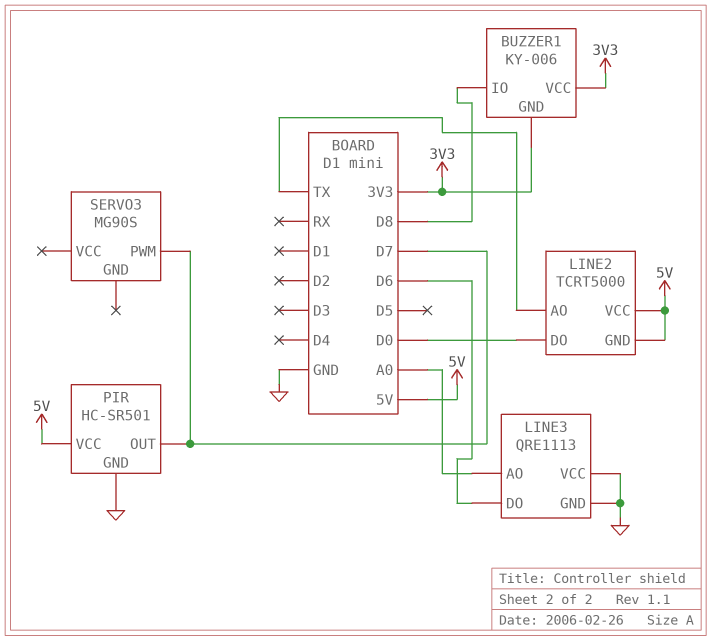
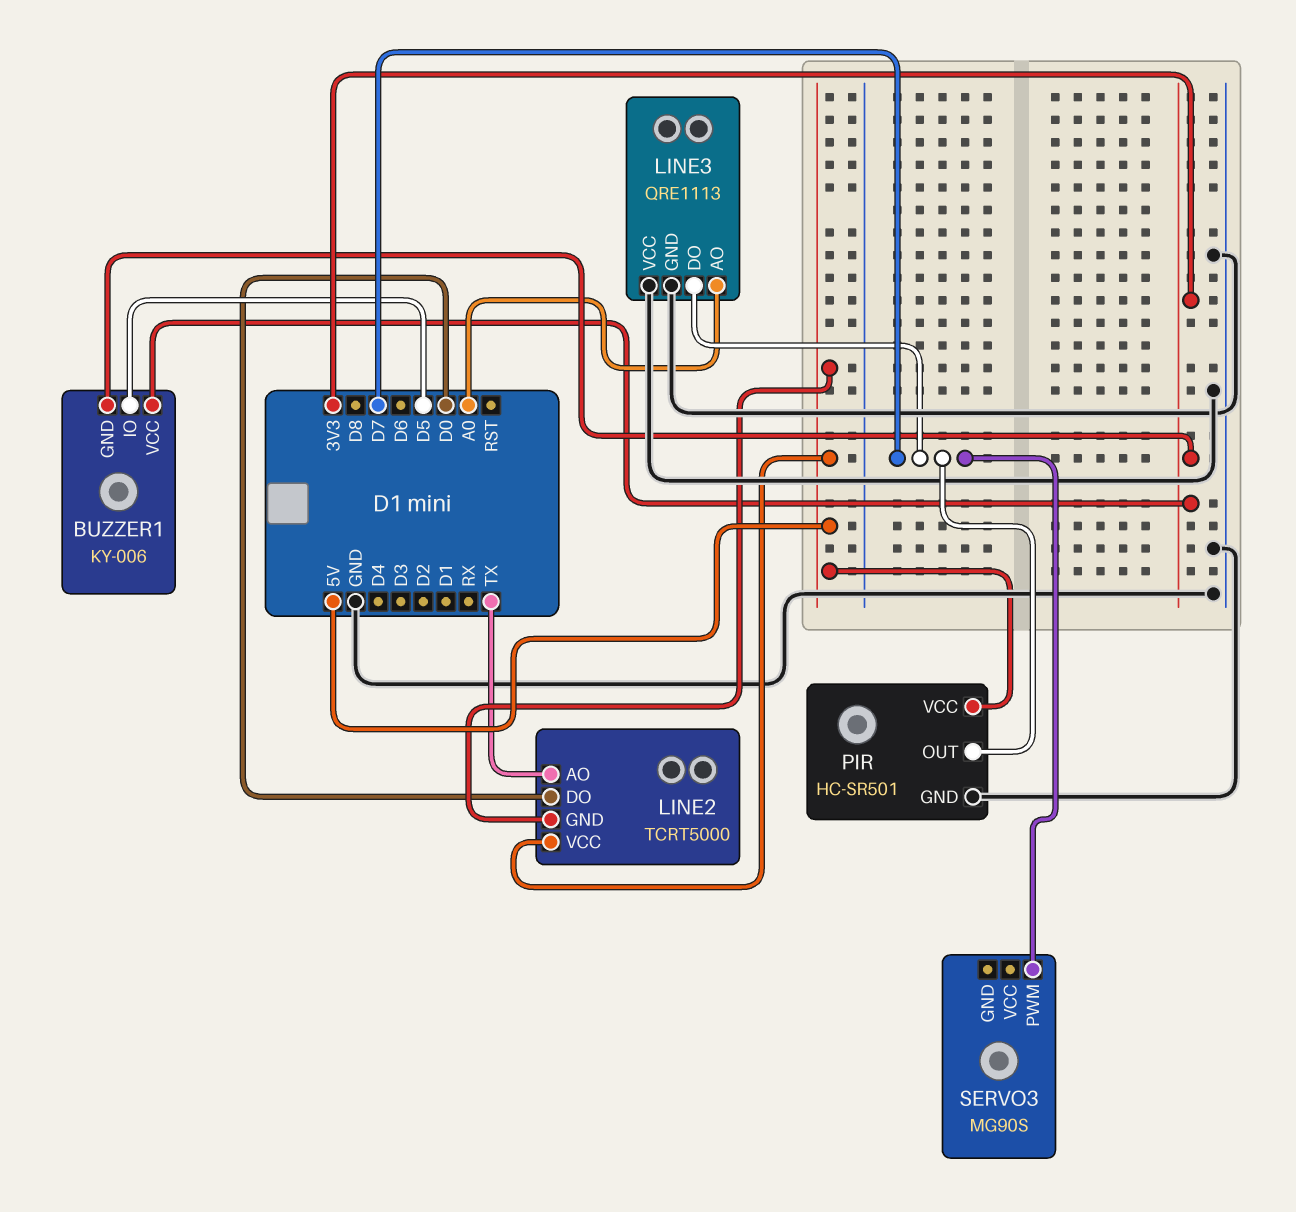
BUZZER1 pin IO: D8 -> D5
LINE3 pin DO: D6 -> D7

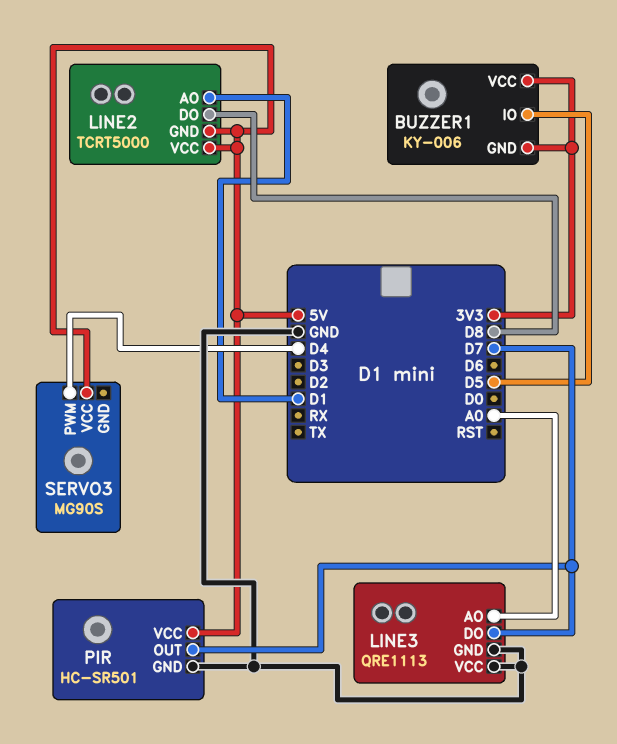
LINE2 pin AO: TX -> D1
LINE2 pin DO: D0 -> D8
SERVO3 pin PWM: D7 -> D4
SERVO3 pin VCC: none -> 5V

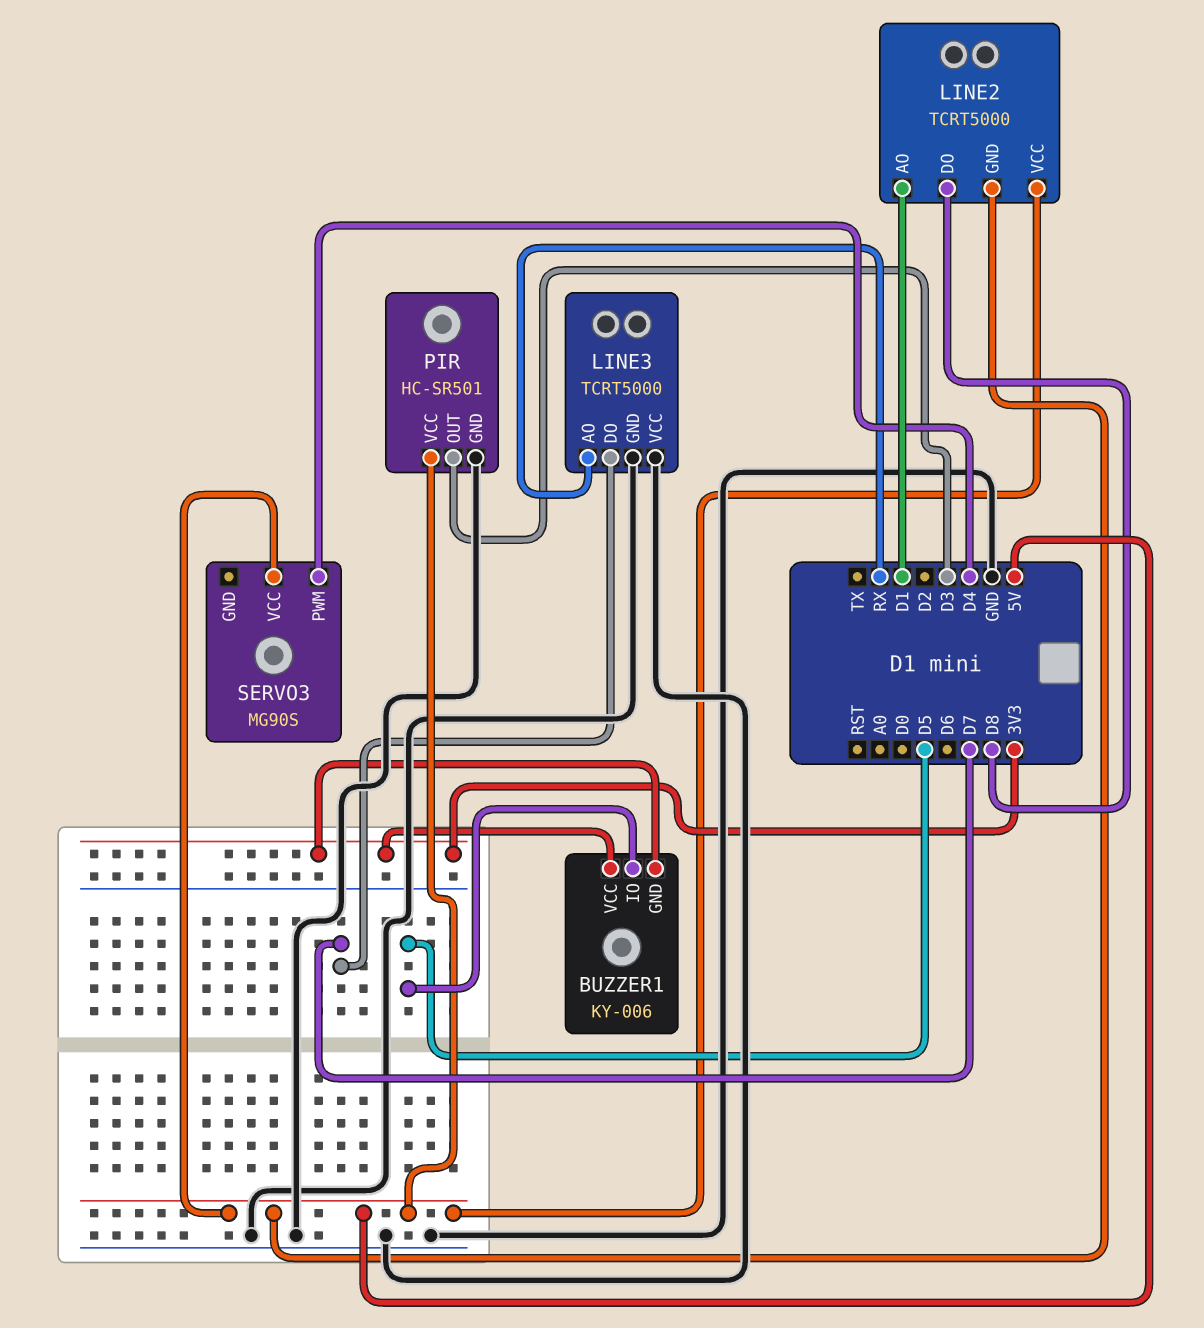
LINE3: QRE1113 -> TCRT5000
LINE3 pin AO: A0 -> RX
PIR pin OUT: D7 -> D3

